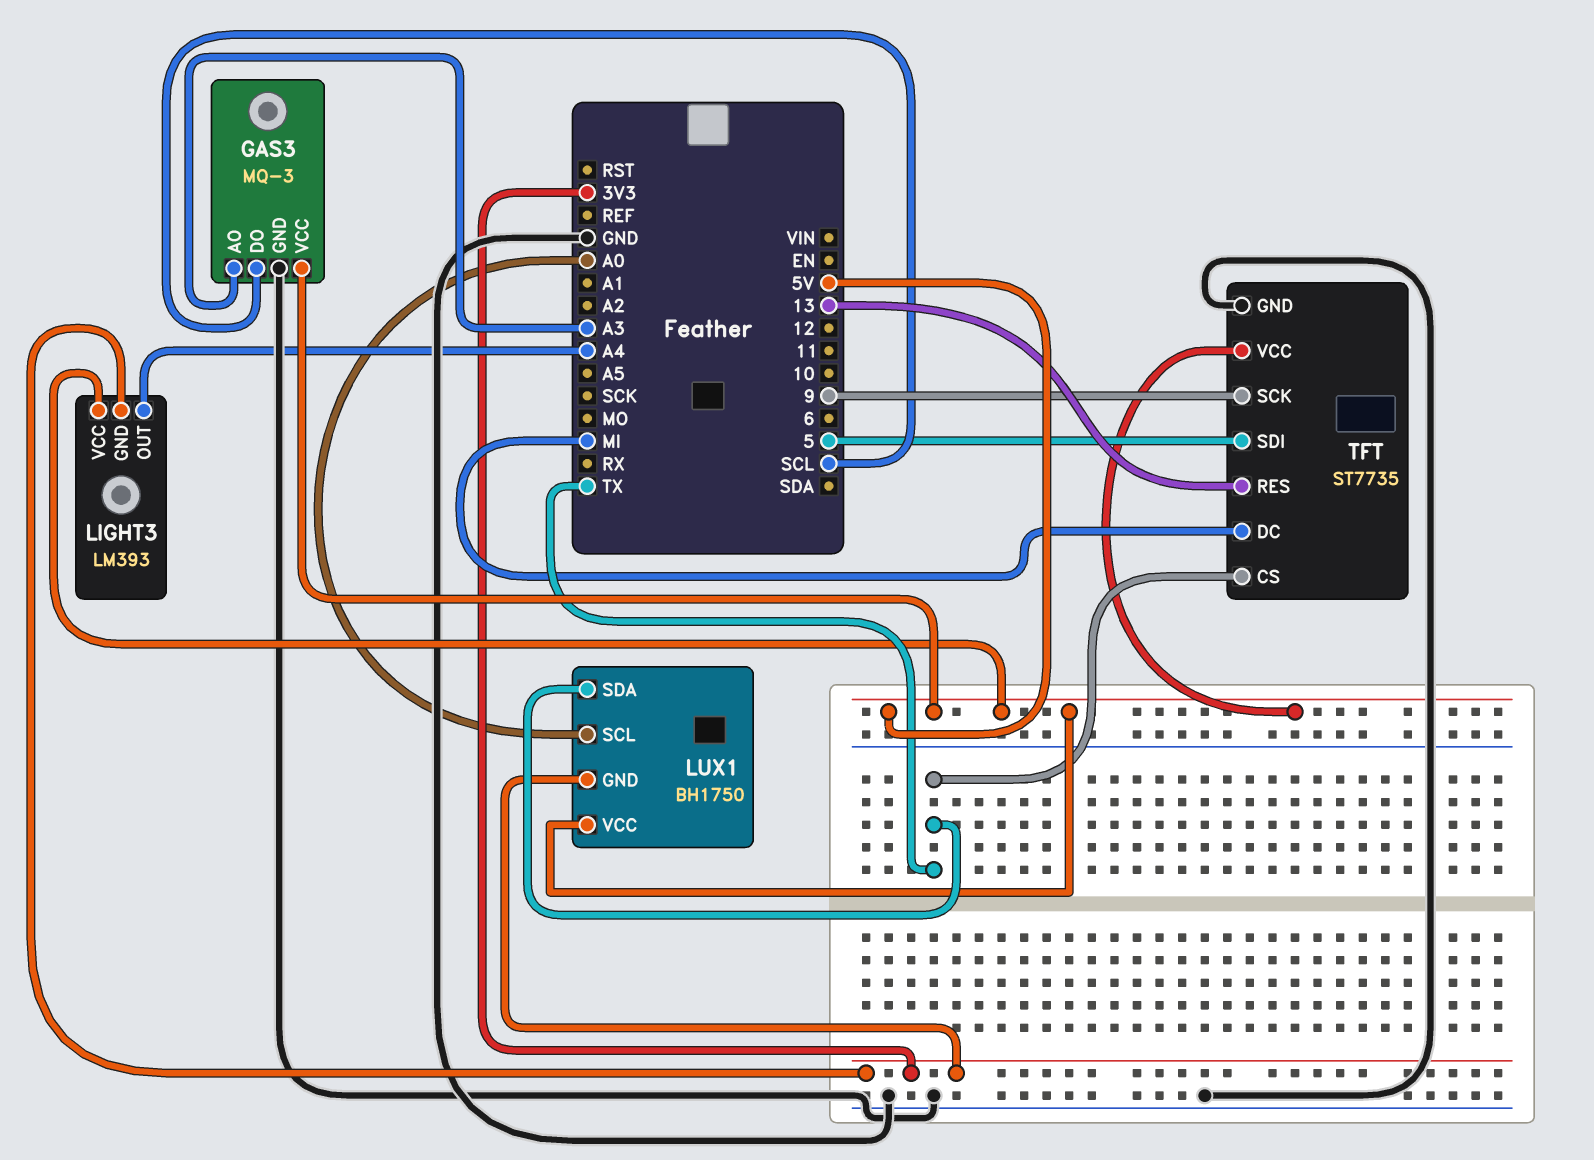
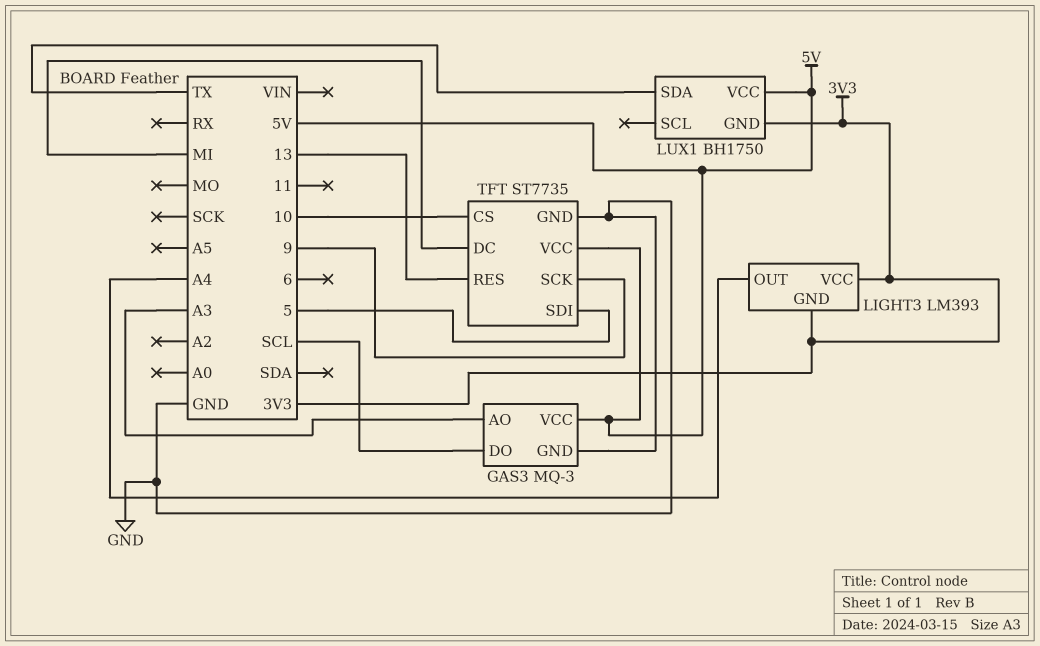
LIGHT3 pin VCC: 5V -> 3V3
LUX1 pin SCL: A0 -> none
TFT pin CS: TX -> 10

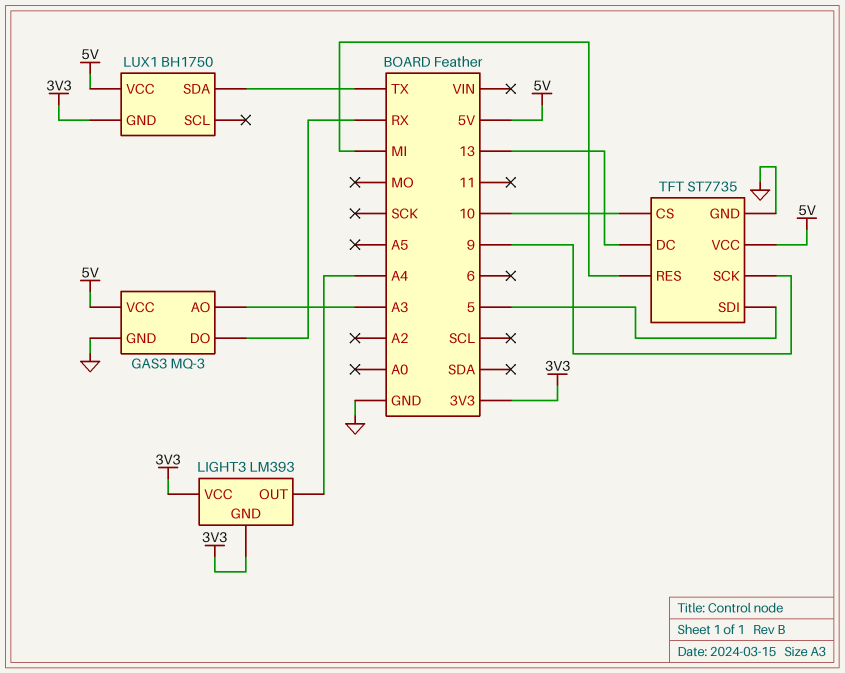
GAS3 pin DO: SCL -> RX
TFT pin DC: MI -> 13
TFT pin RES: 13 -> MI

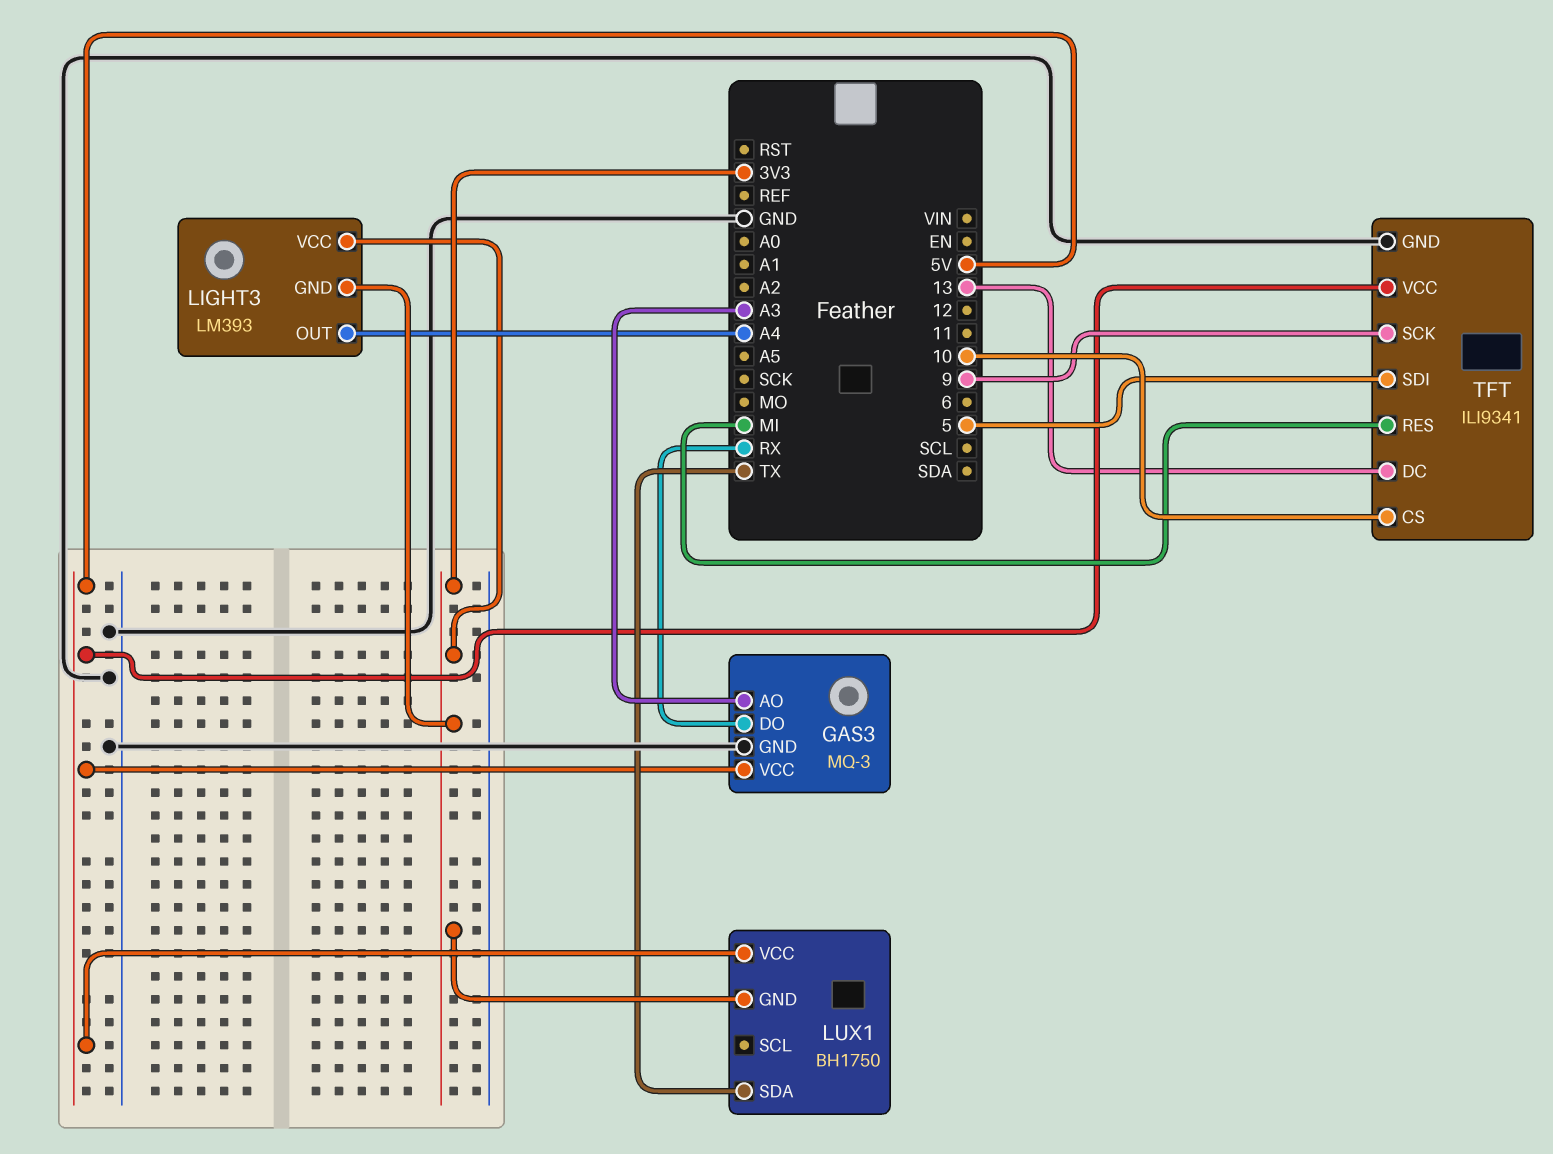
TFT: ST7735 -> ILI9341

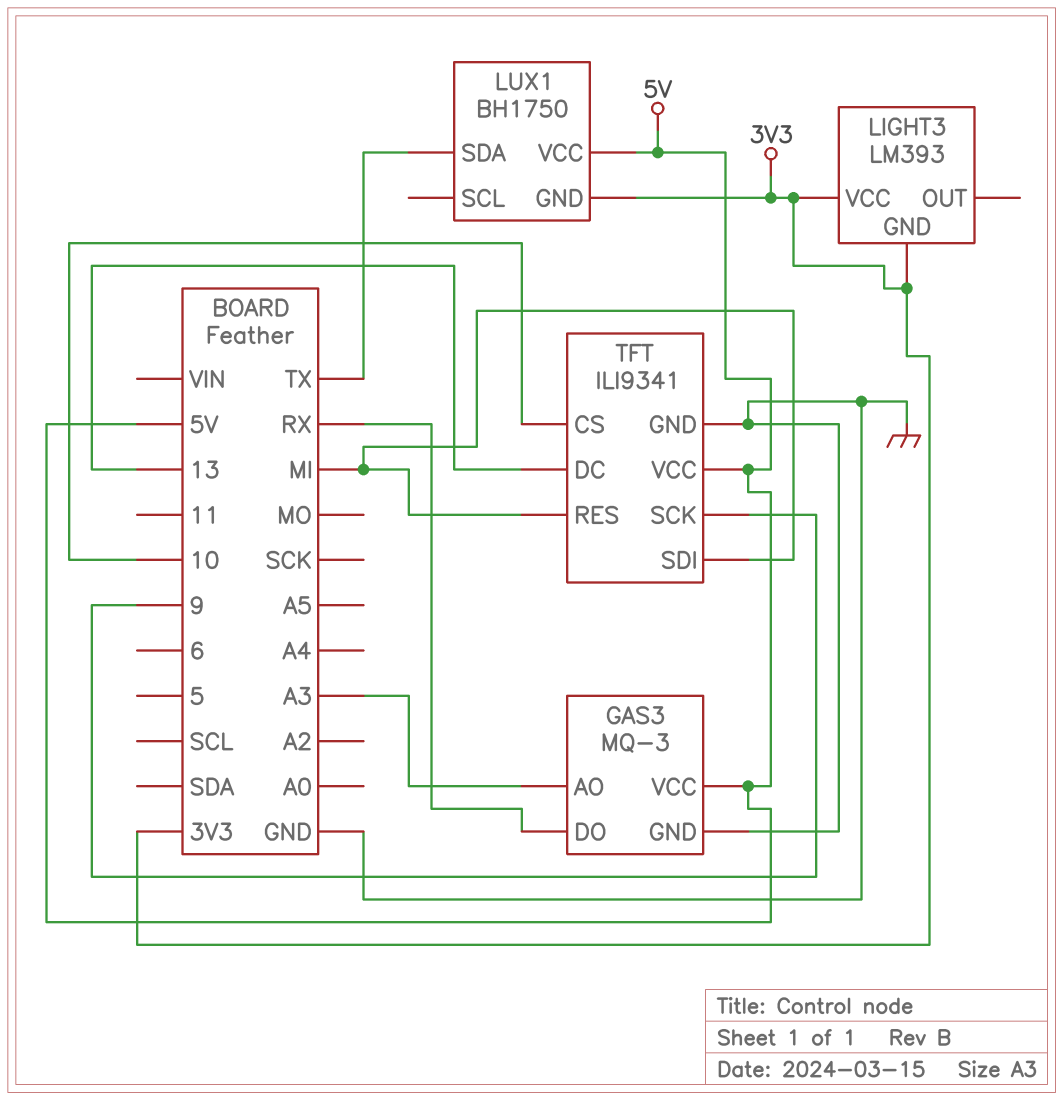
LIGHT3 pin OUT: A4 -> none
TFT pin SDI: 5 -> MI

